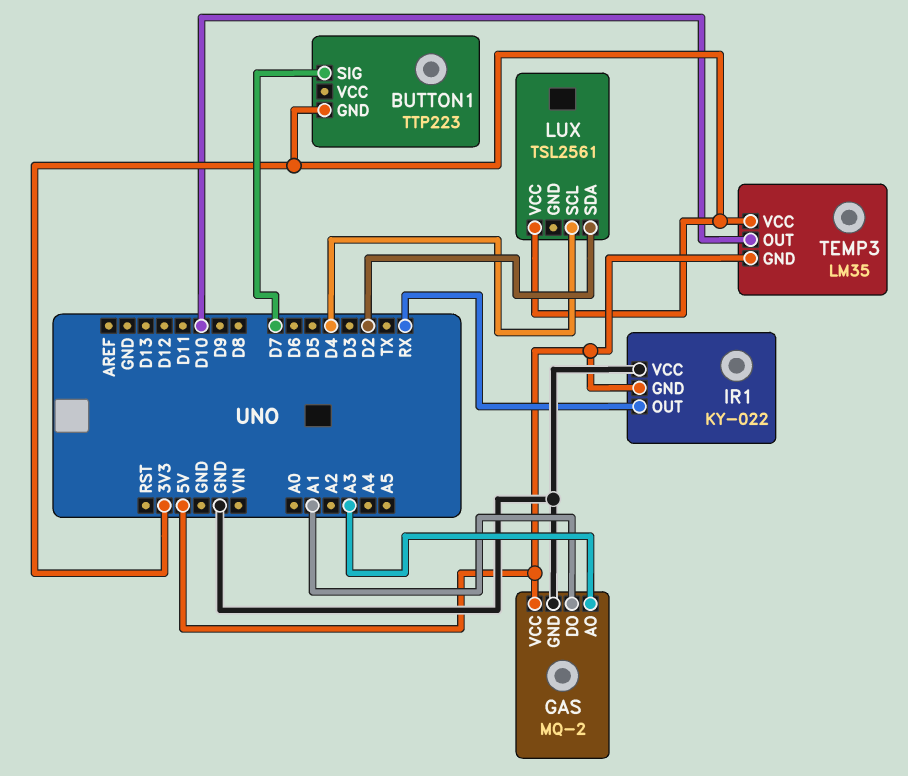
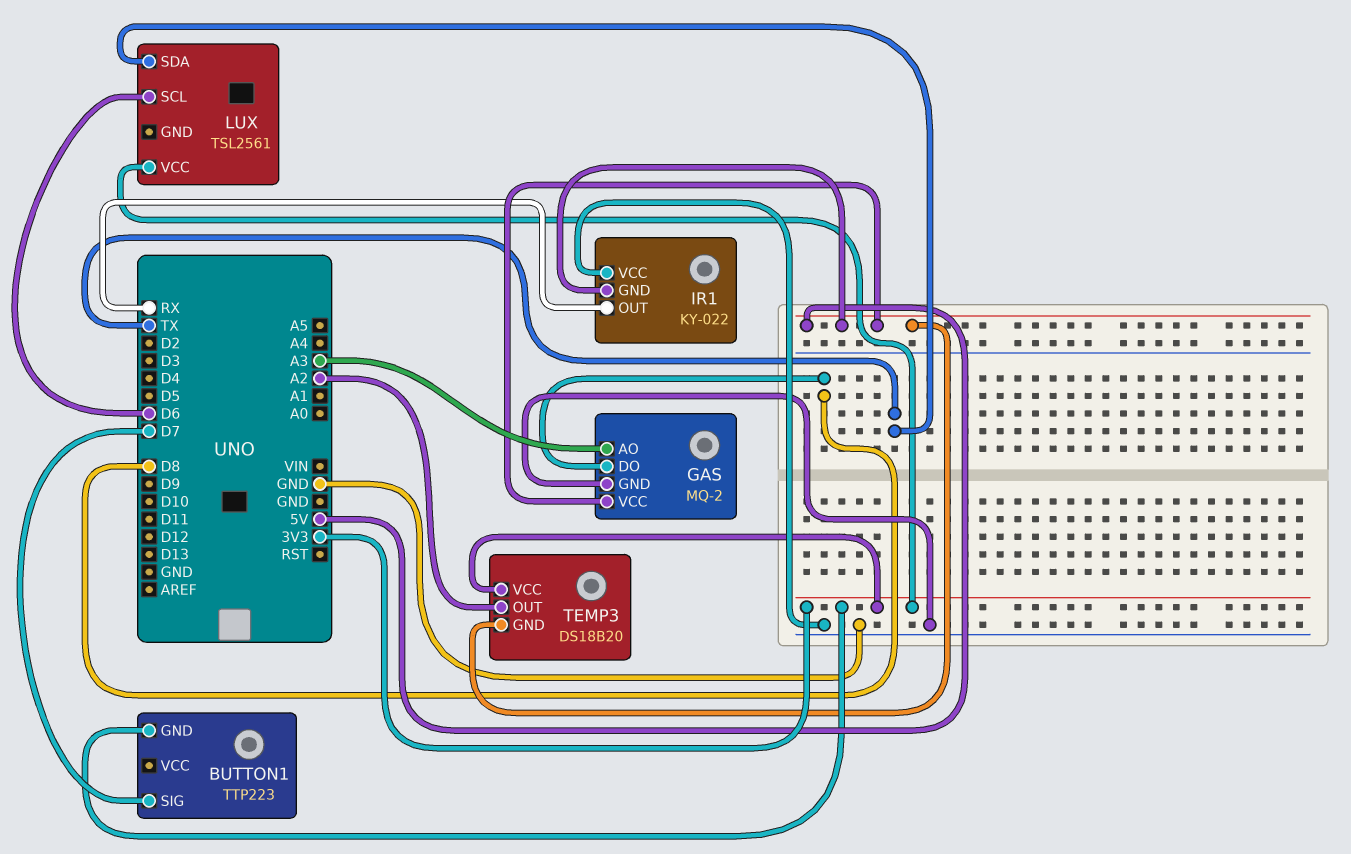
GAS pin DO: A1 -> D8
LUX pin SCL: D4 -> D6
LUX pin SDA: D2 -> TX
TEMP3: LM35 -> DS18B20
TEMP3 pin OUT: D10 -> A2

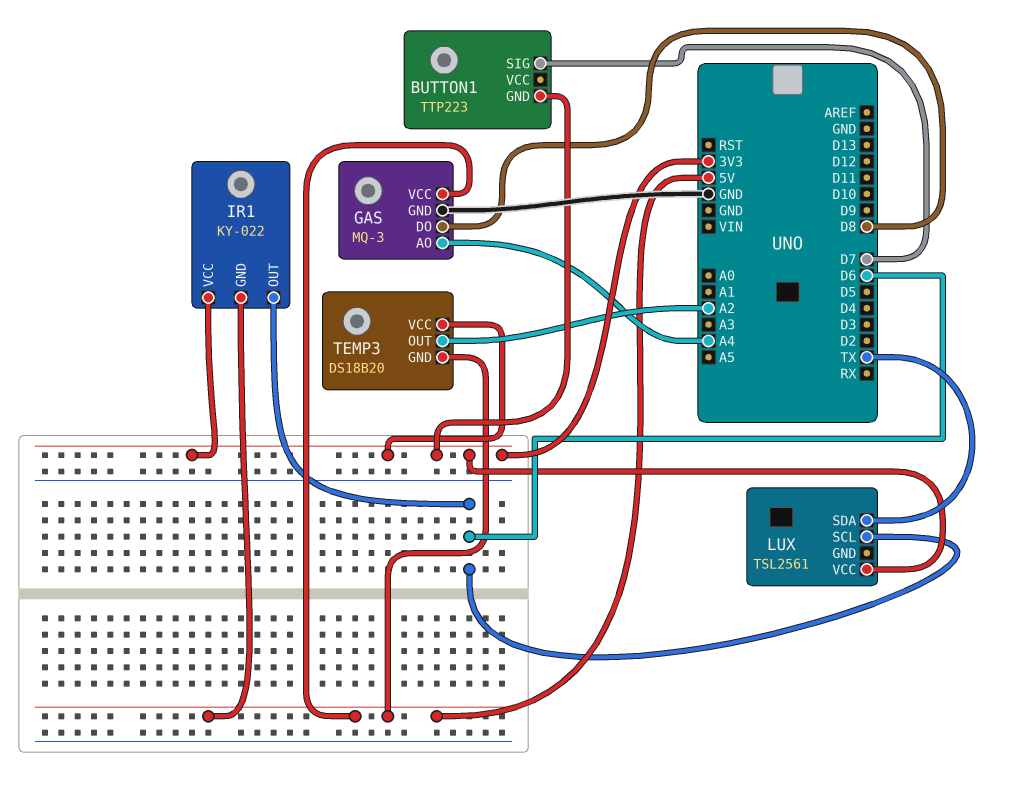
GAS: MQ-2 -> MQ-3
GAS pin AO: A3 -> A4
IR1 pin OUT: RX -> D6
IR1 pin VCC: GND -> 3V3

